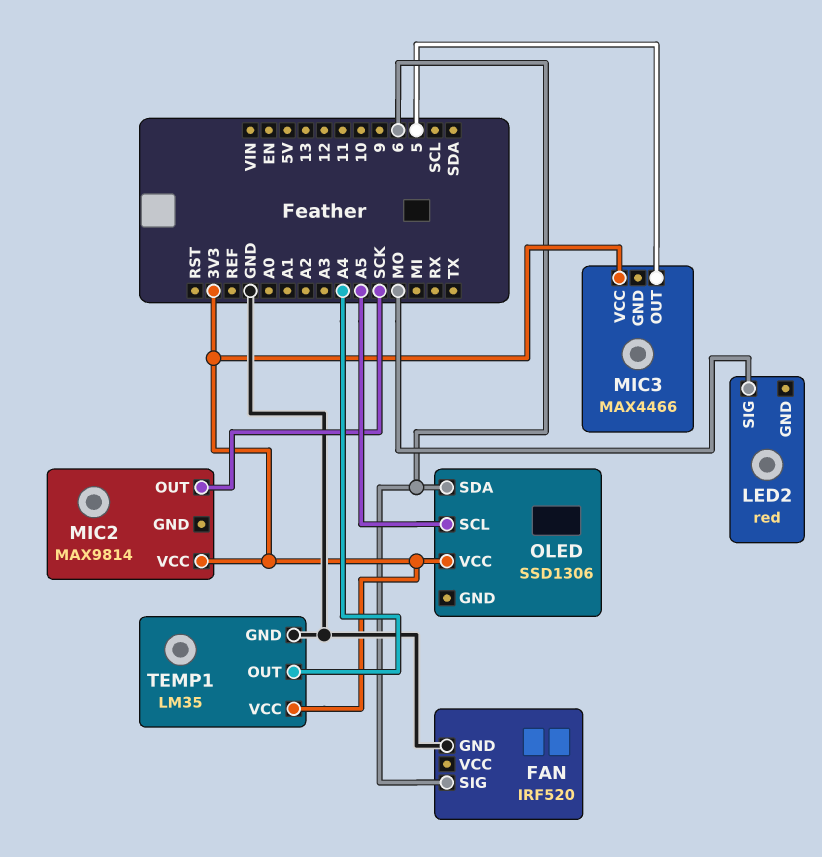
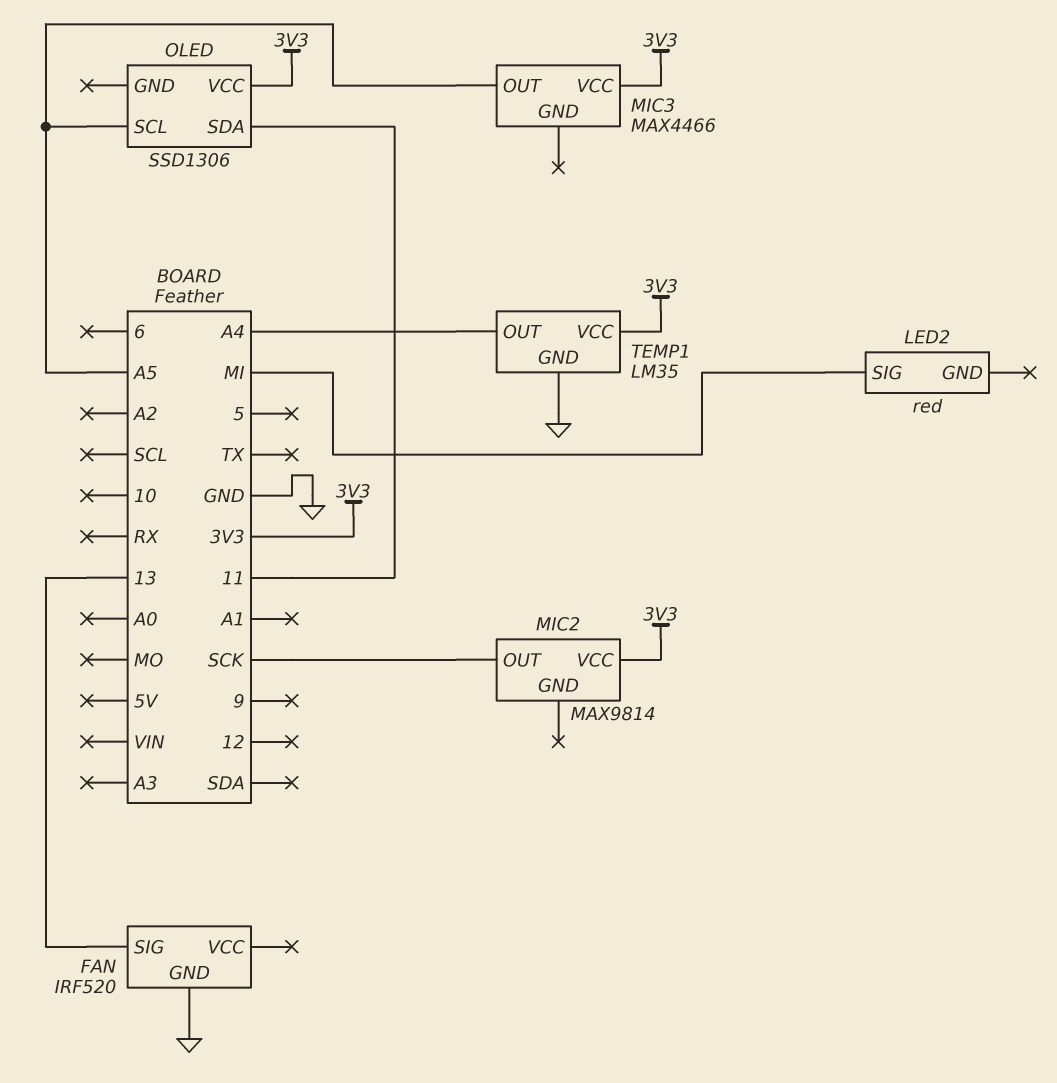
FAN pin SIG: 6 -> 13
LED2 pin SIG: MO -> MI
MIC3 pin OUT: 5 -> A5
OLED pin SDA: 6 -> 11

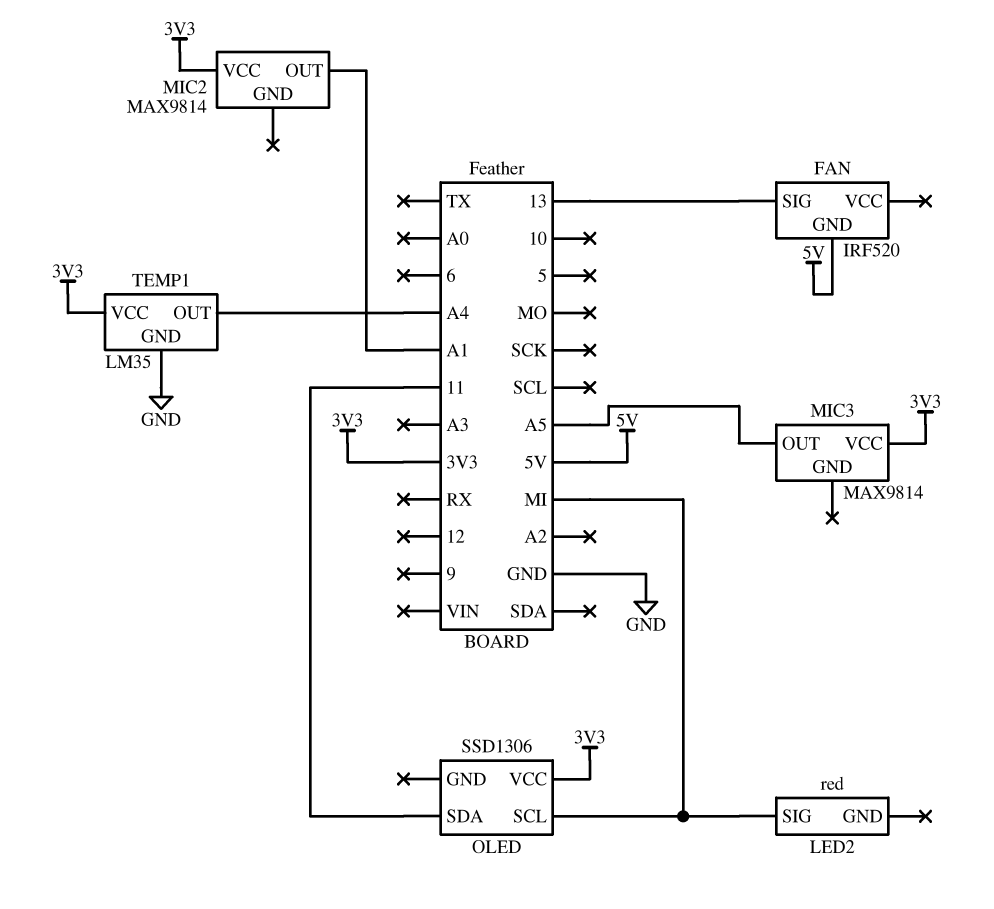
FAN pin GND: GND -> 5V
MIC2 pin OUT: SCK -> A1
MIC3: MAX4466 -> MAX9814
OLED pin SCL: A5 -> MI

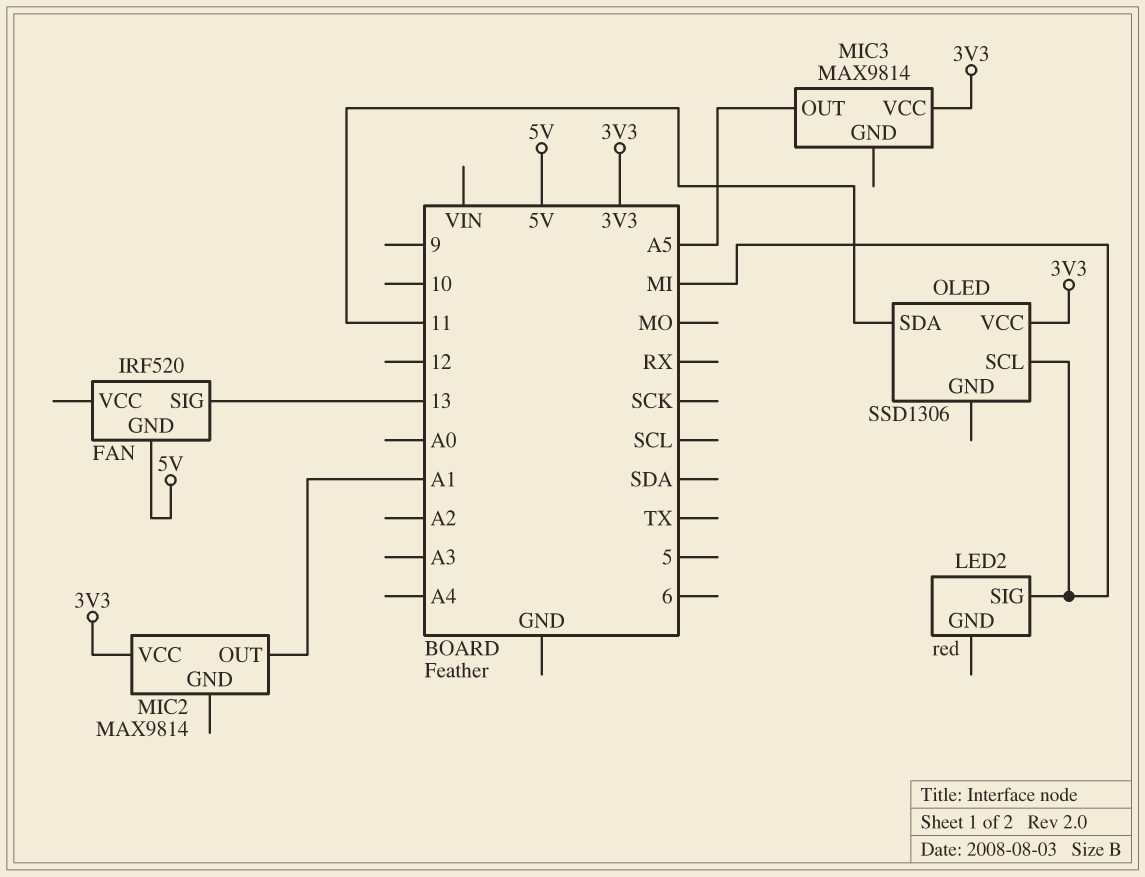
TEMP1: LM35 -> none
TEMP1 pin GND: GND -> none
TEMP1 pin OUT: A4 -> none
TEMP1 pin VCC: 3V3 -> none

